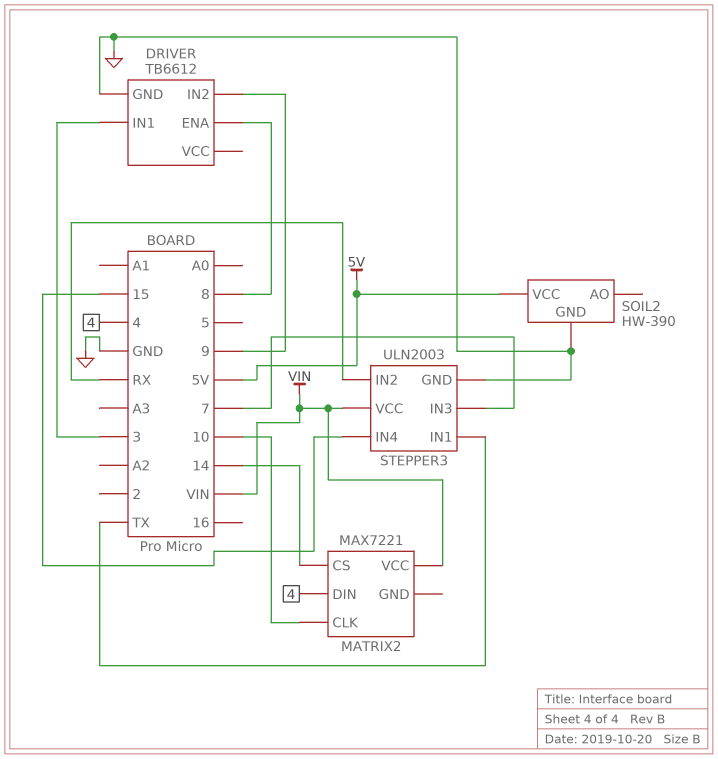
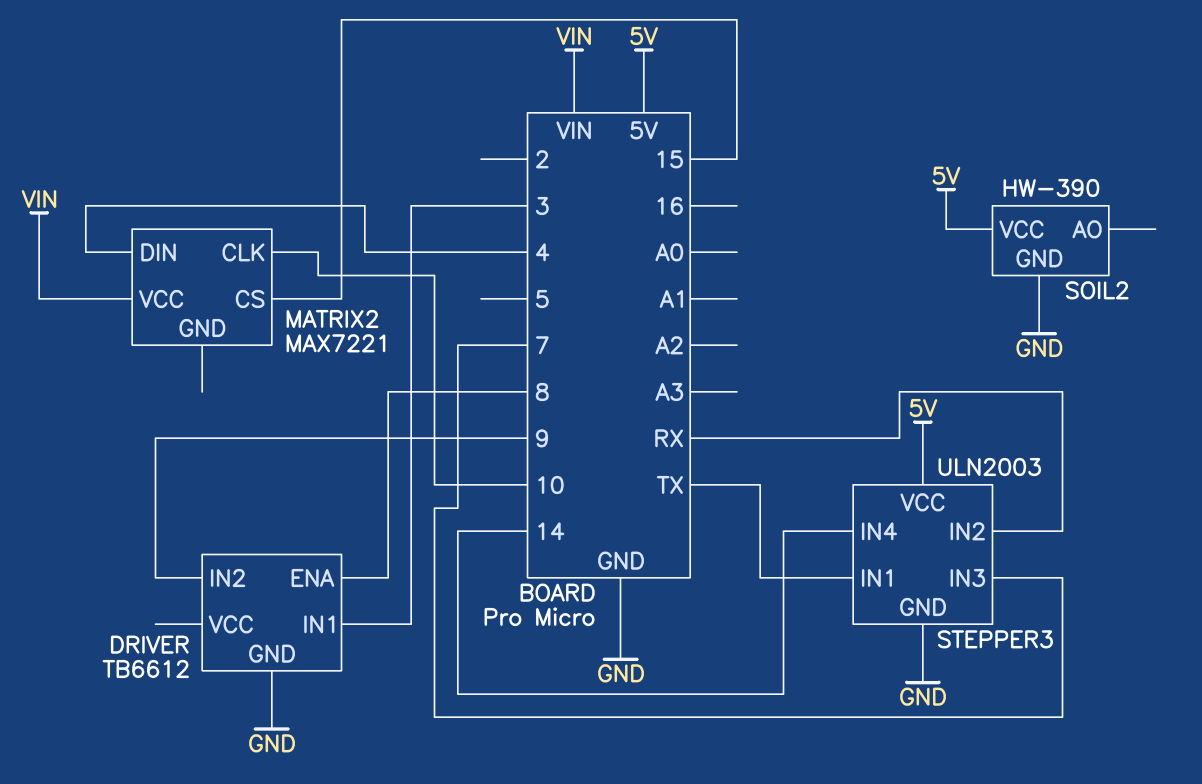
MATRIX2 pin CS: 14 -> 15
STEPPER3 pin IN4: 15 -> 14
STEPPER3 pin VCC: VIN -> 5V

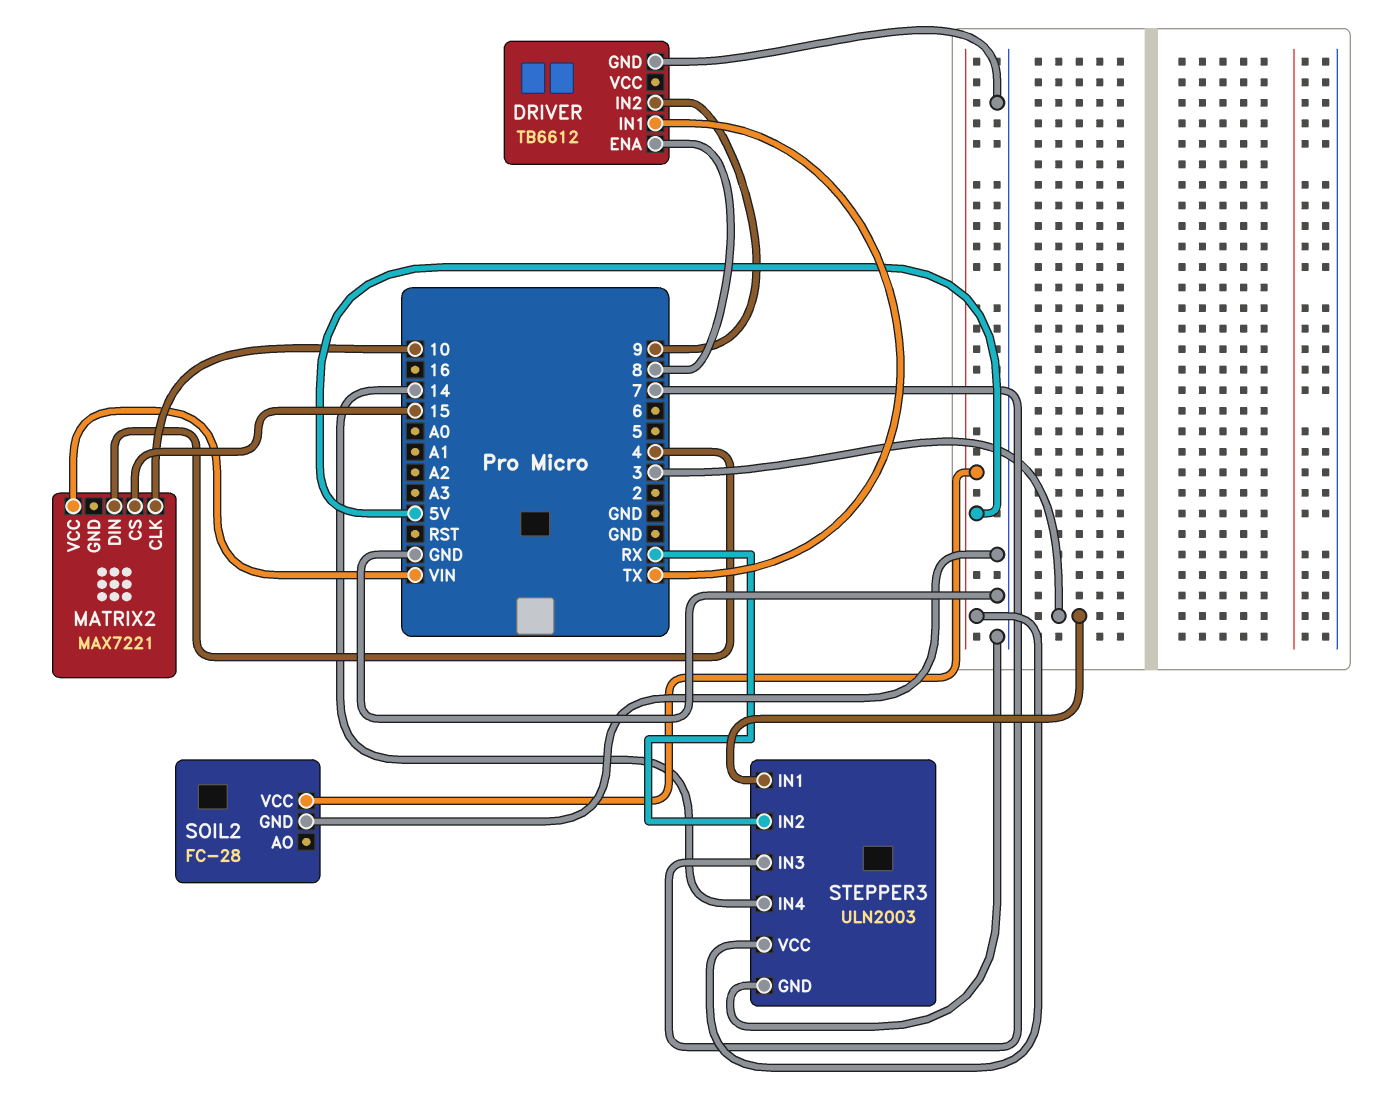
DRIVER pin IN1: 3 -> TX
SOIL2: HW-390 -> FC-28
STEPPER3 pin IN1: TX -> 3

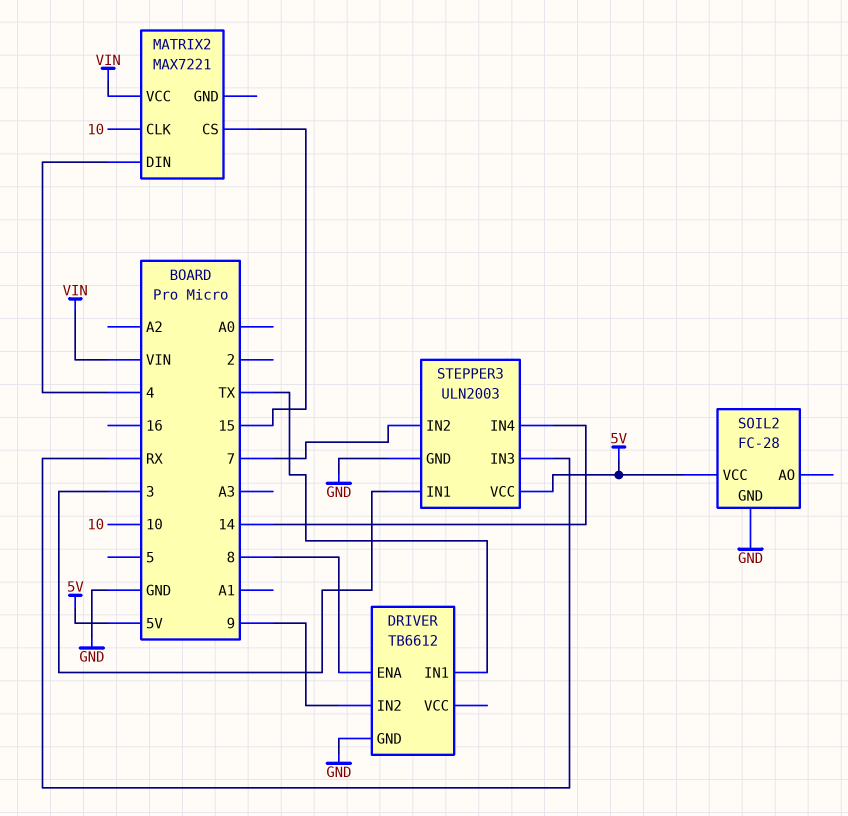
STEPPER3 pin IN2: RX -> 7
STEPPER3 pin IN3: 7 -> RX

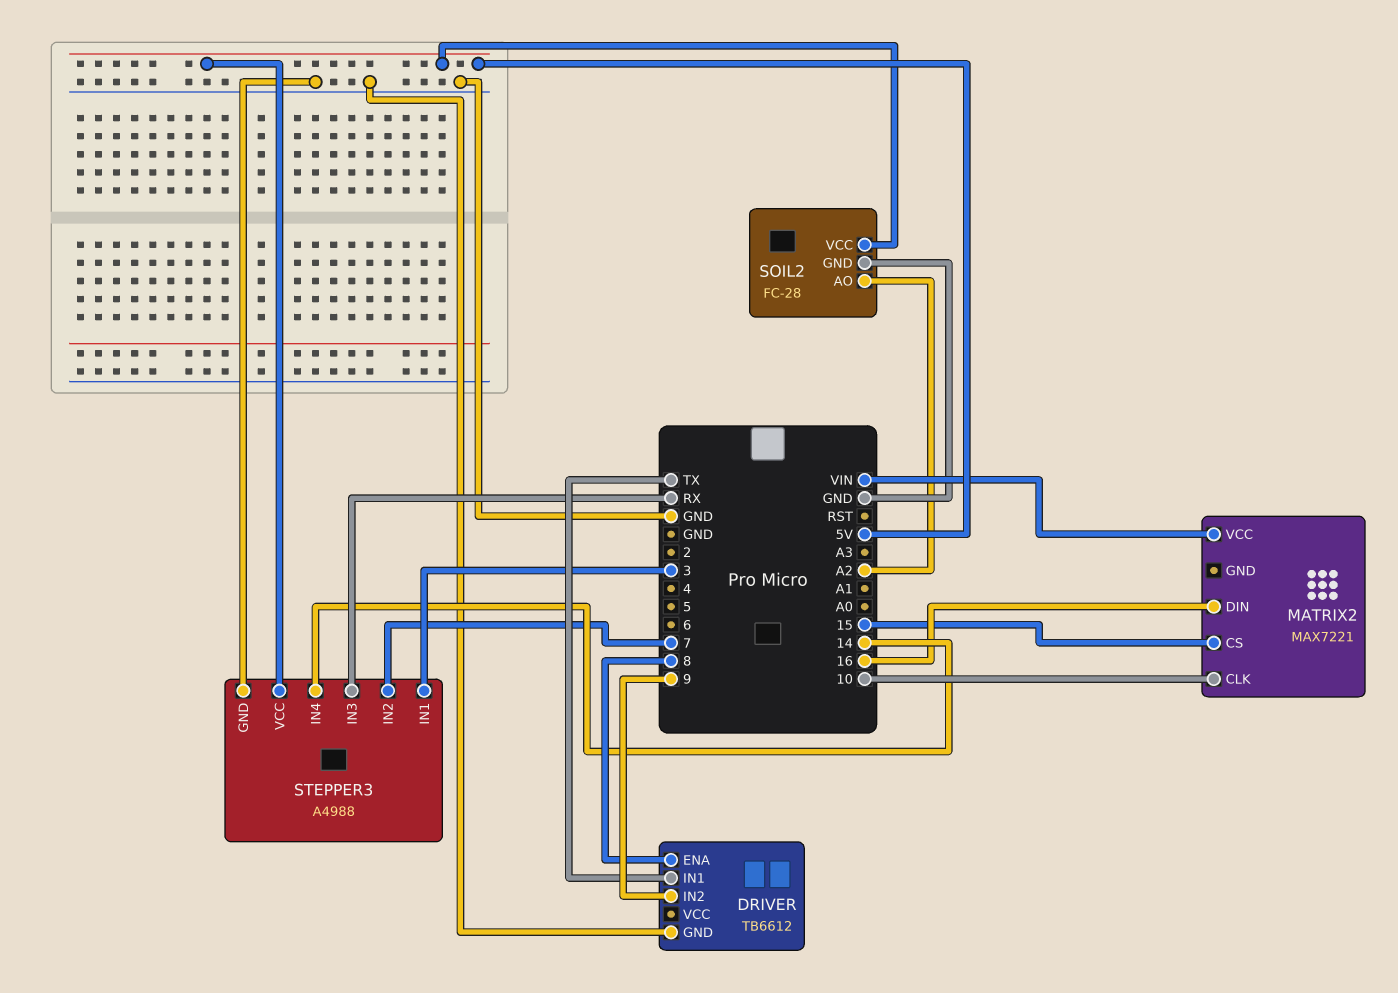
MATRIX2 pin DIN: 4 -> 16
SOIL2 pin AO: none -> A2
STEPPER3: ULN2003 -> A4988

